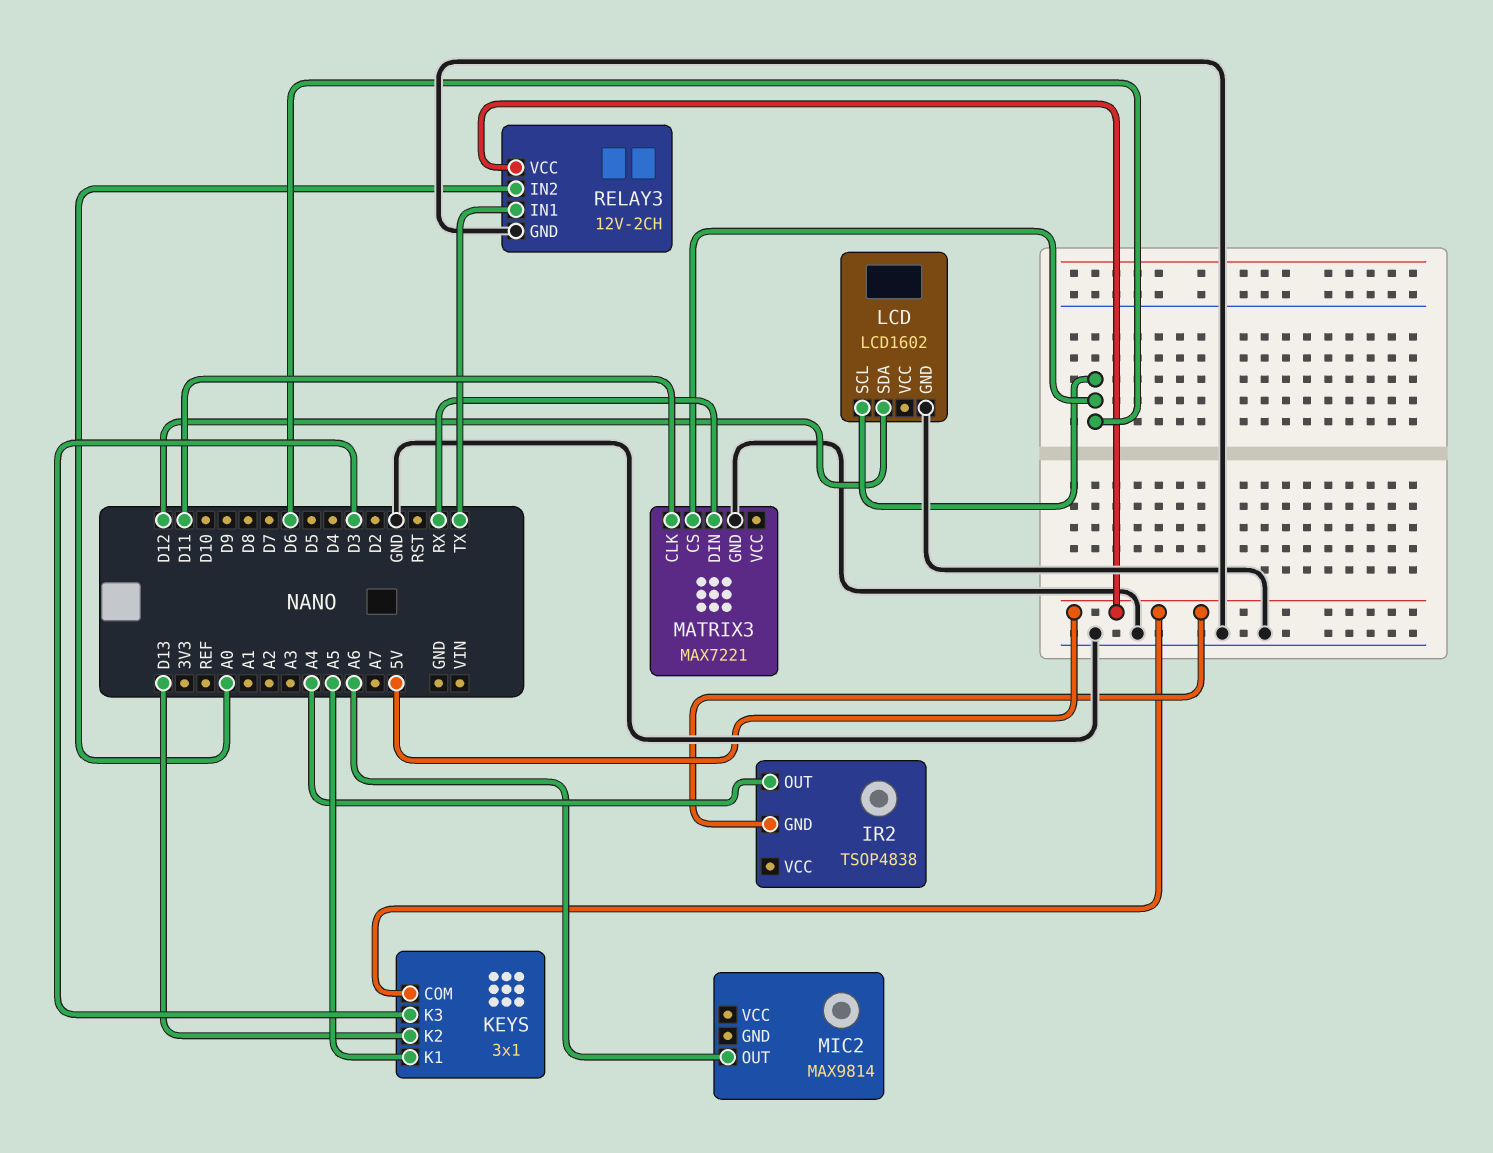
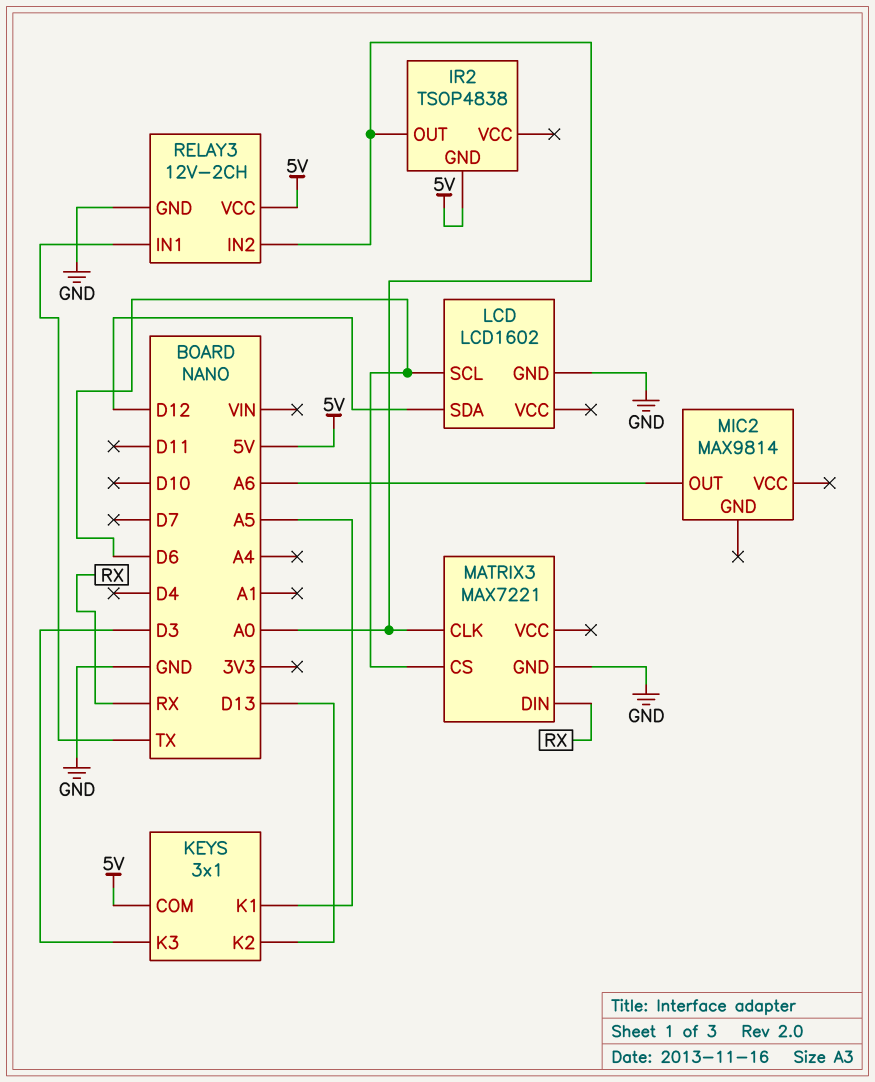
IR2 pin OUT: A4 -> A0
MATRIX3 pin CLK: D11 -> A0

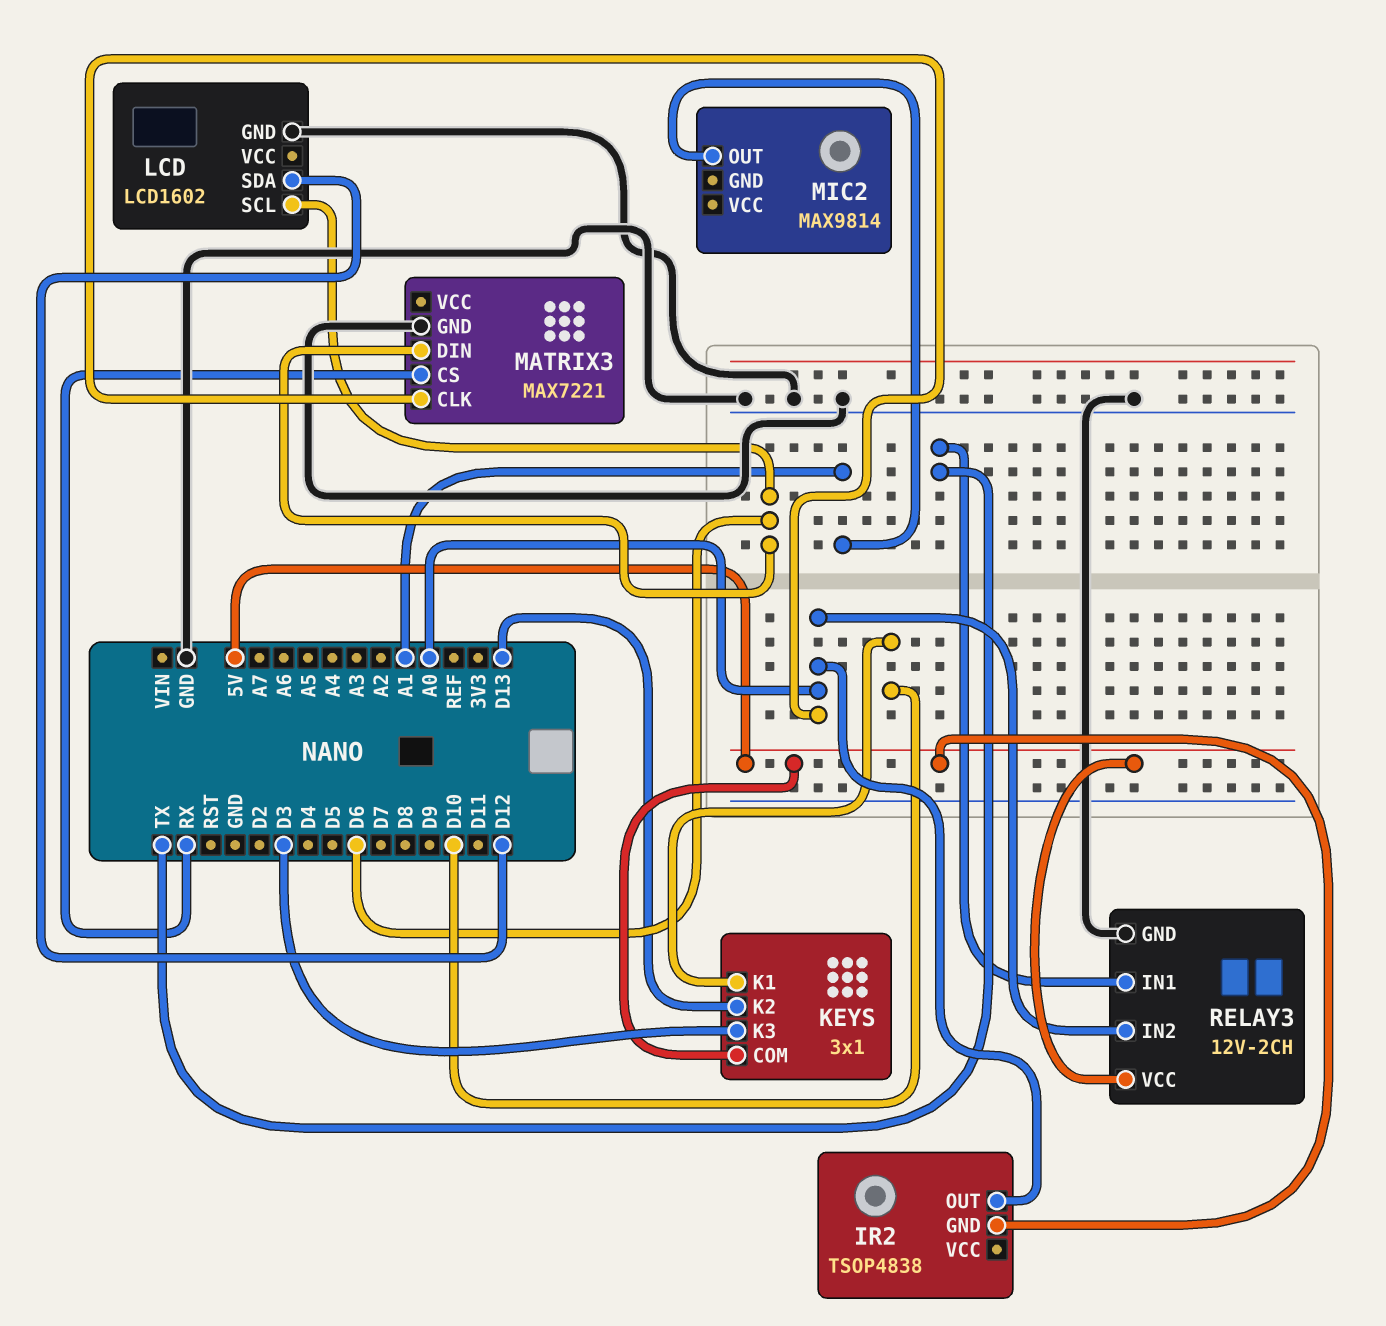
KEYS pin K1: A5 -> D10
MATRIX3 pin CS: D6 -> RX
MATRIX3 pin DIN: RX -> D6
MIC2 pin OUT: A6 -> A1

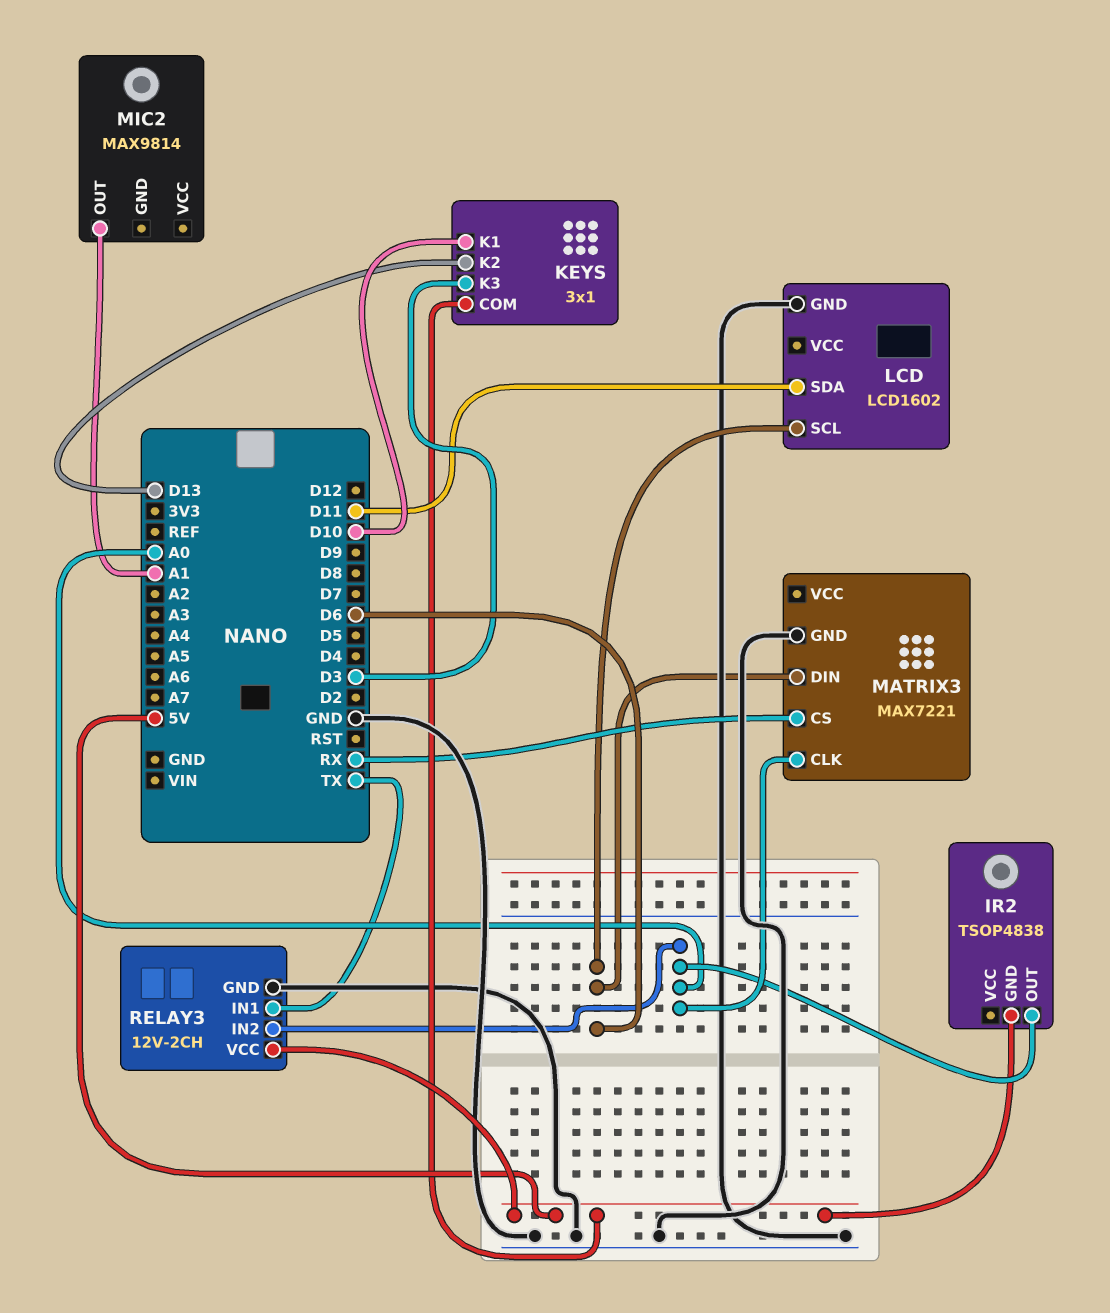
LCD pin SDA: D12 -> D11

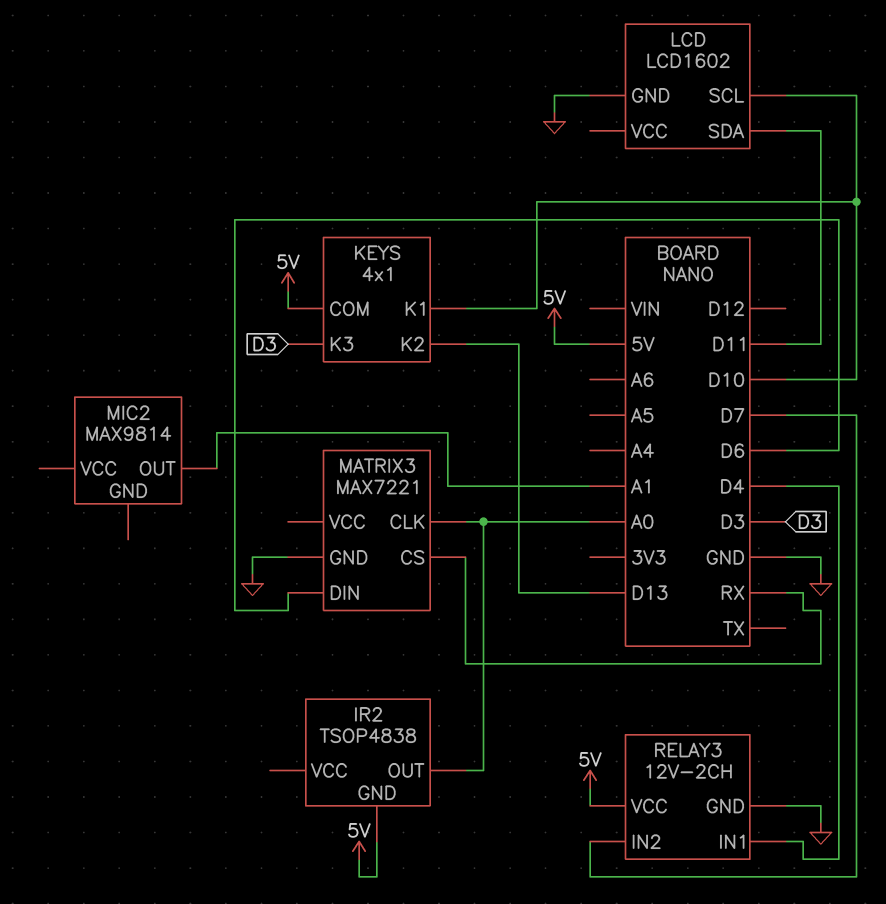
KEYS: 3x1 -> 4x1
LCD pin SCL: D6 -> D10
RELAY3 pin IN1: TX -> D4
RELAY3 pin IN2: A0 -> D7

